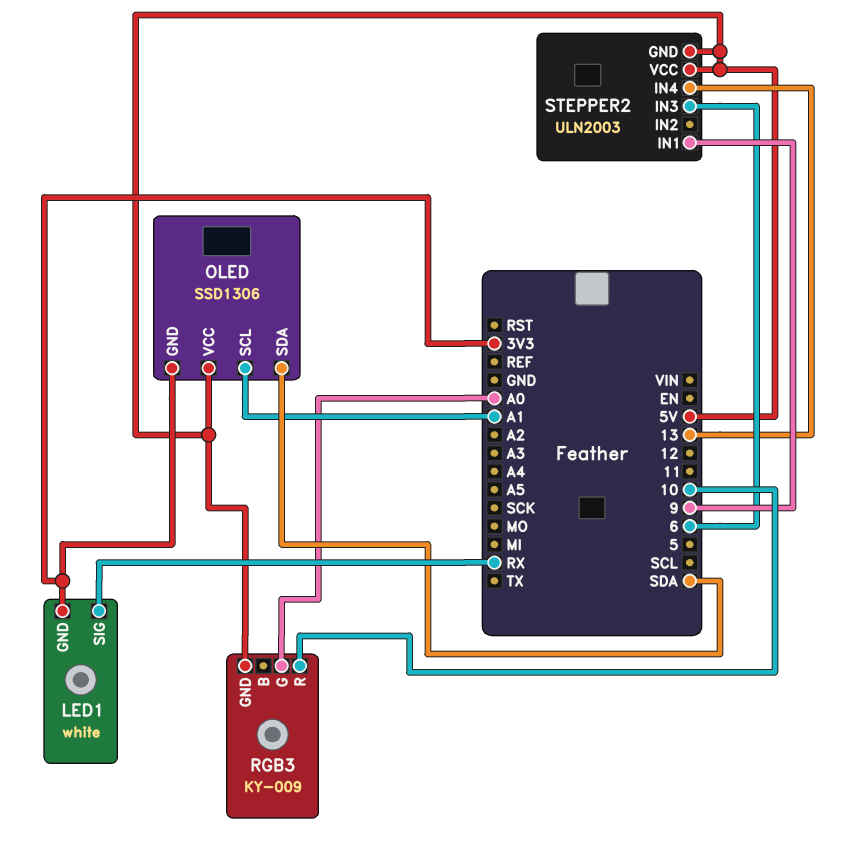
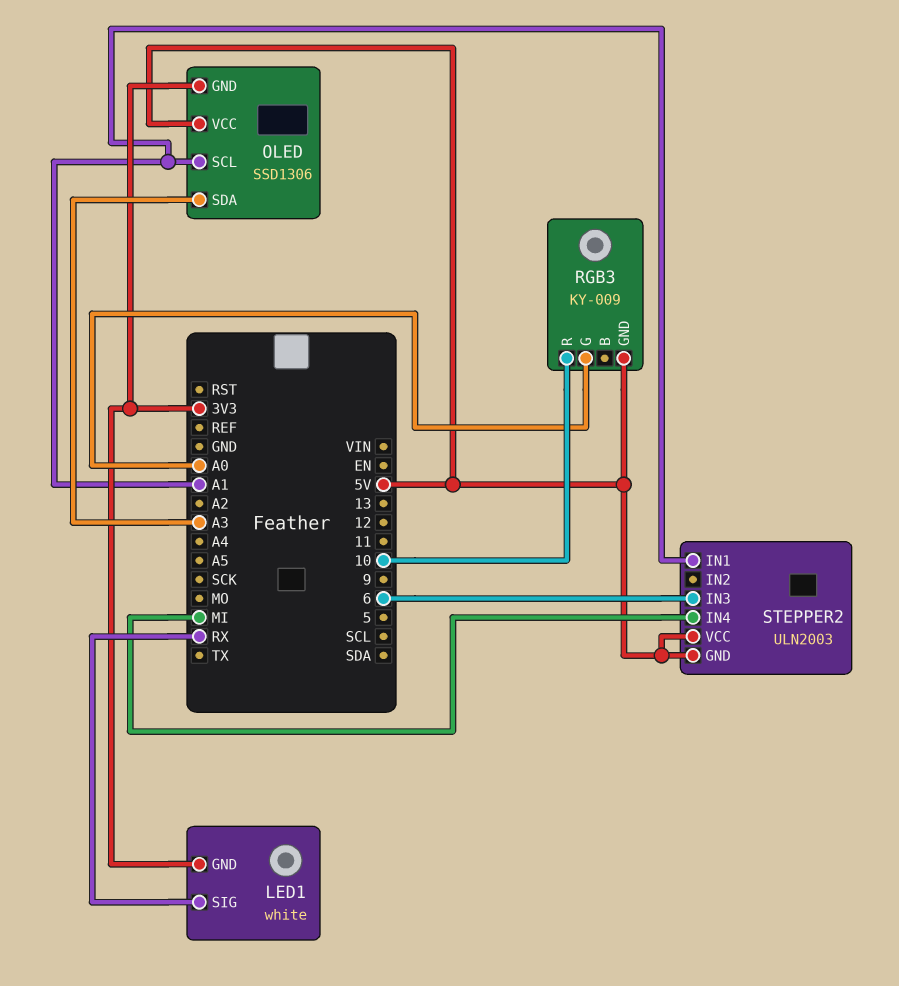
OLED pin SDA: SDA -> A3
STEPPER2 pin IN1: 9 -> A1
STEPPER2 pin IN4: 13 -> MI

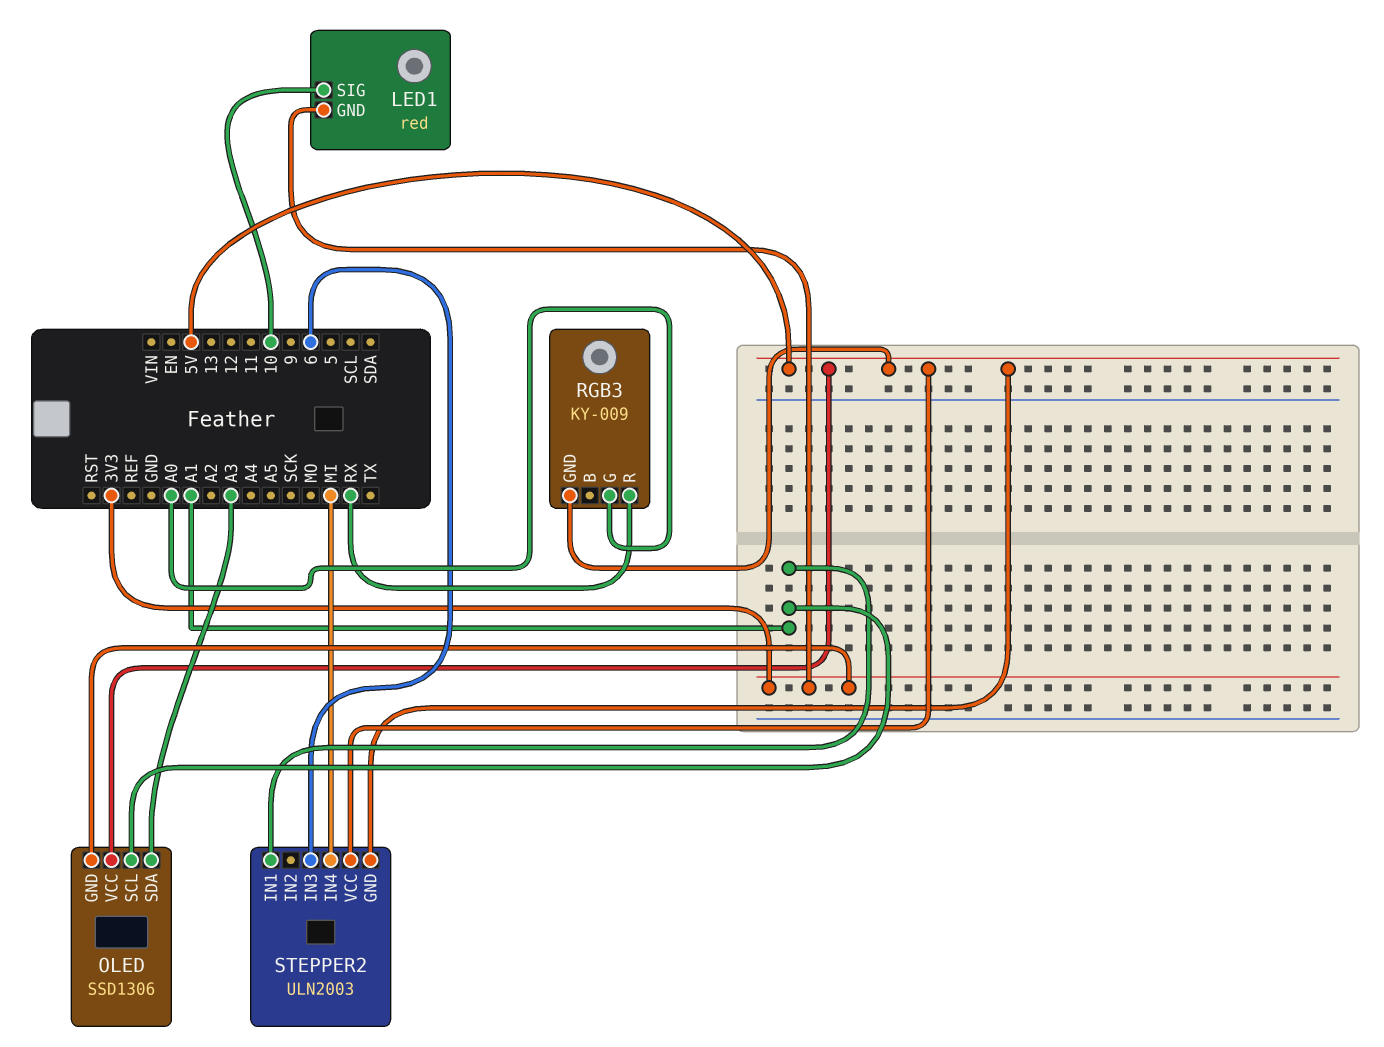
LED1: white -> red
LED1 pin SIG: RX -> 10
RGB3 pin R: 10 -> RX

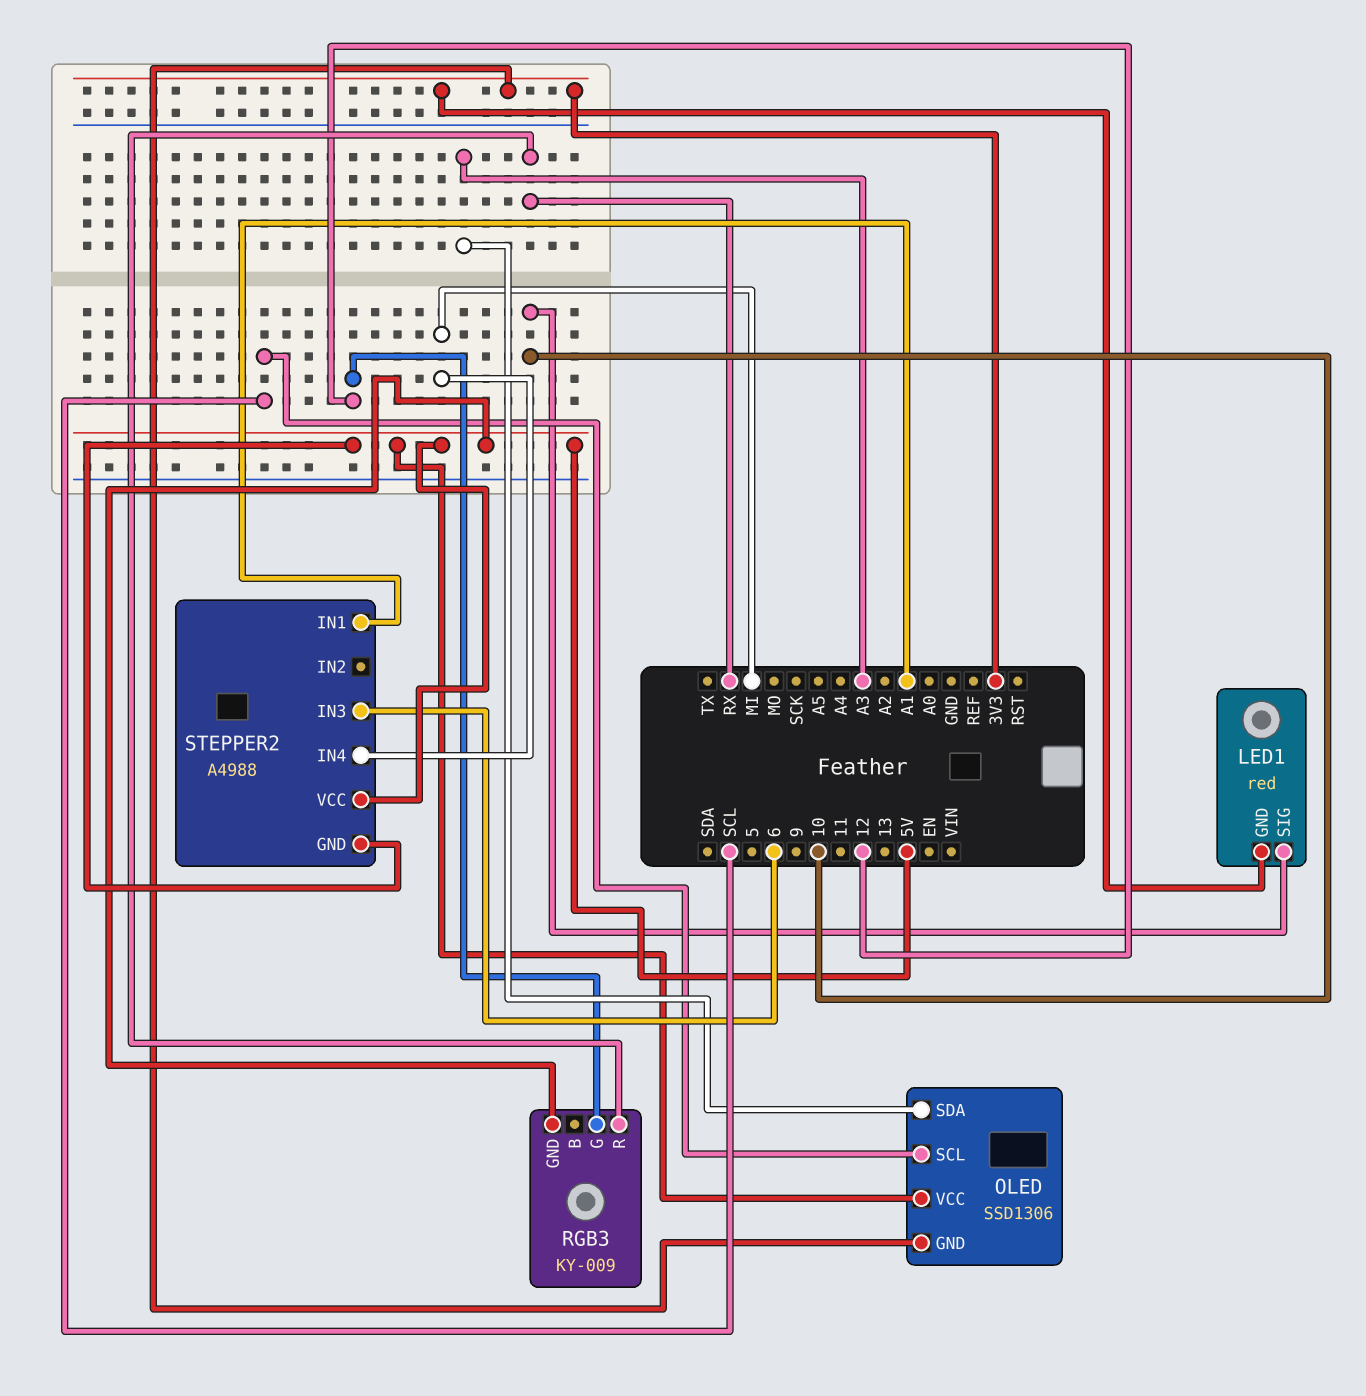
OLED pin SCL: A1 -> SCL
RGB3 pin G: A0 -> 12
STEPPER2: ULN2003 -> A4988

